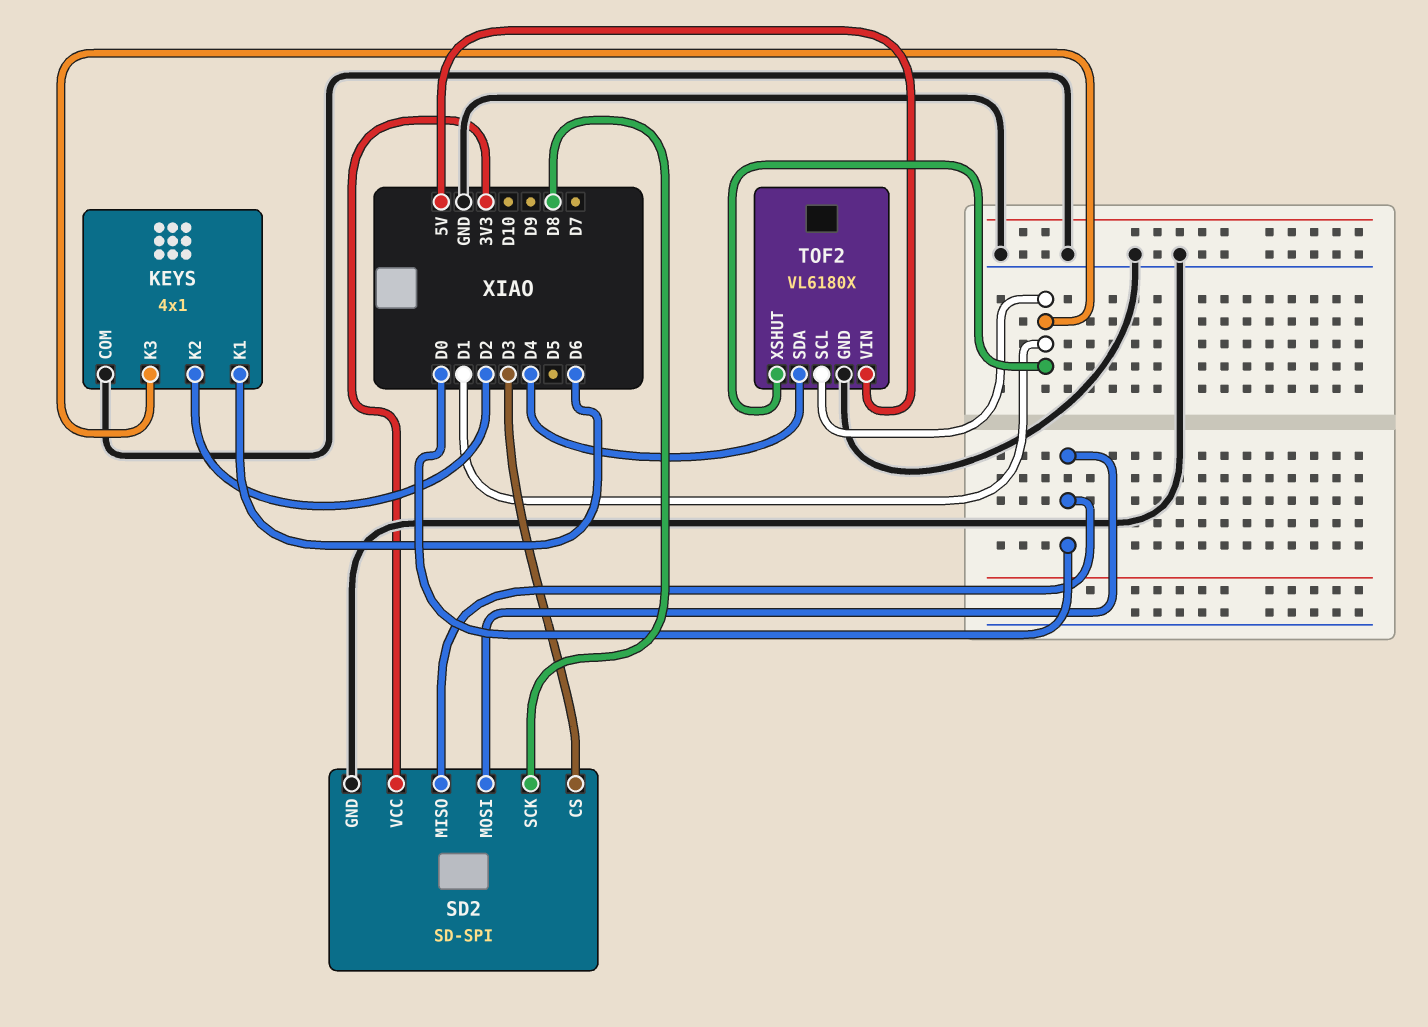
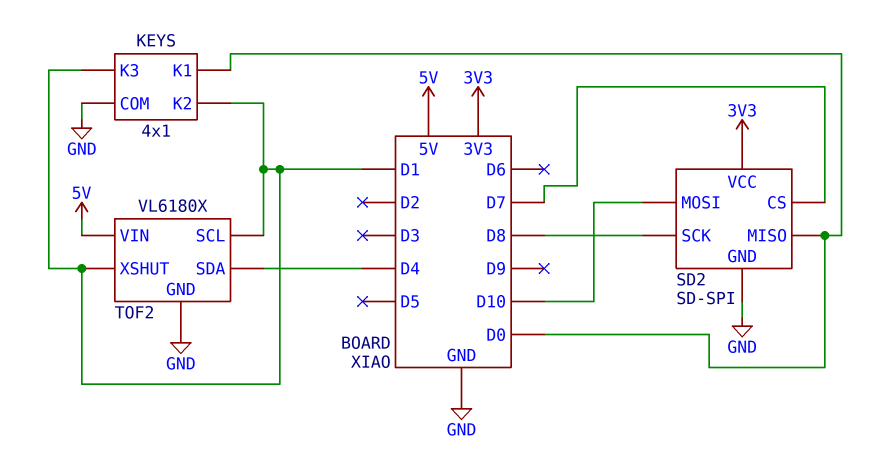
KEYS pin K1: D6 -> D0
KEYS pin K2: D2 -> D1
SD2 pin CS: D3 -> D7
SD2 pin MOSI: D0 -> D10

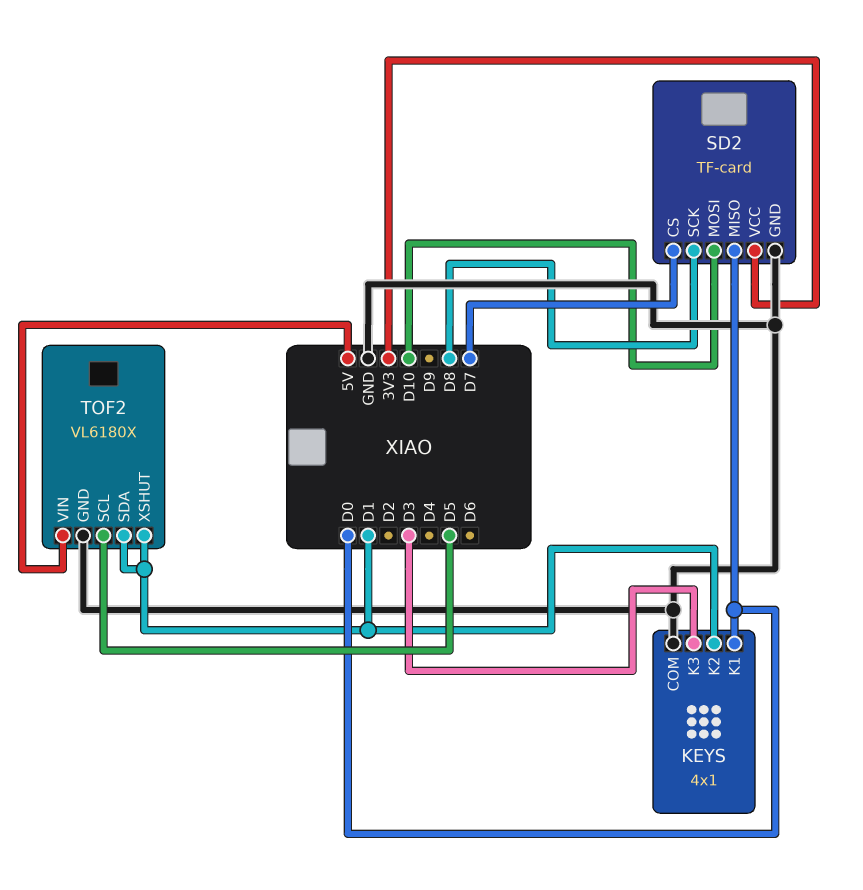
KEYS pin K3: D1 -> D3
SD2: SD-SPI -> TF-card
TOF2 pin SCL: D1 -> D5
TOF2 pin SDA: D4 -> D1

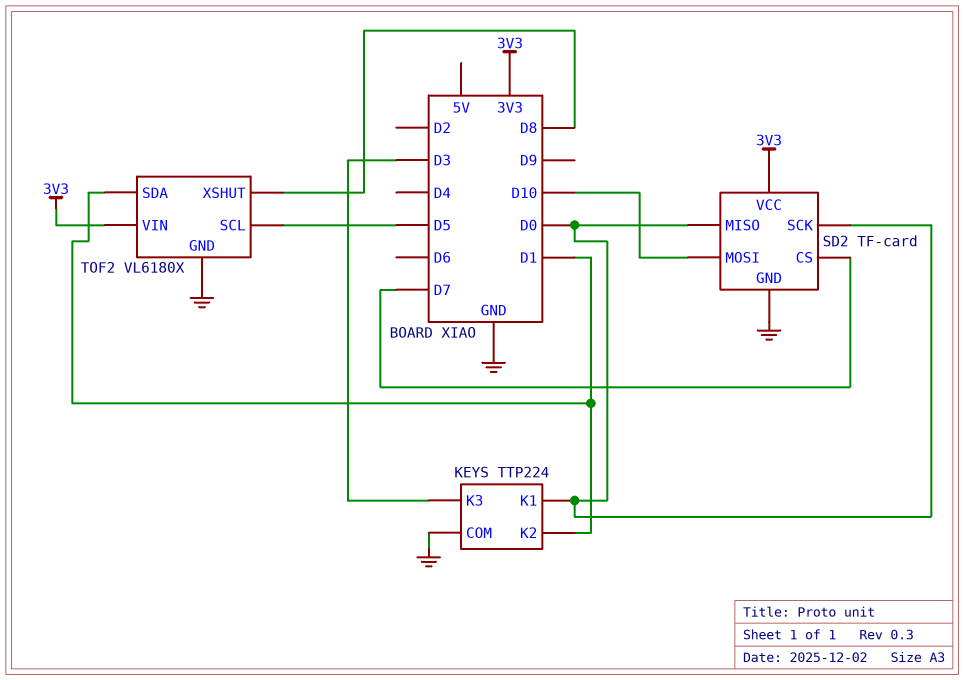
KEYS: 4x1 -> TTP224
SD2 pin SCK: D8 -> D0
TOF2 pin VIN: 5V -> 3V3
TOF2 pin XSHUT: D1 -> D8

